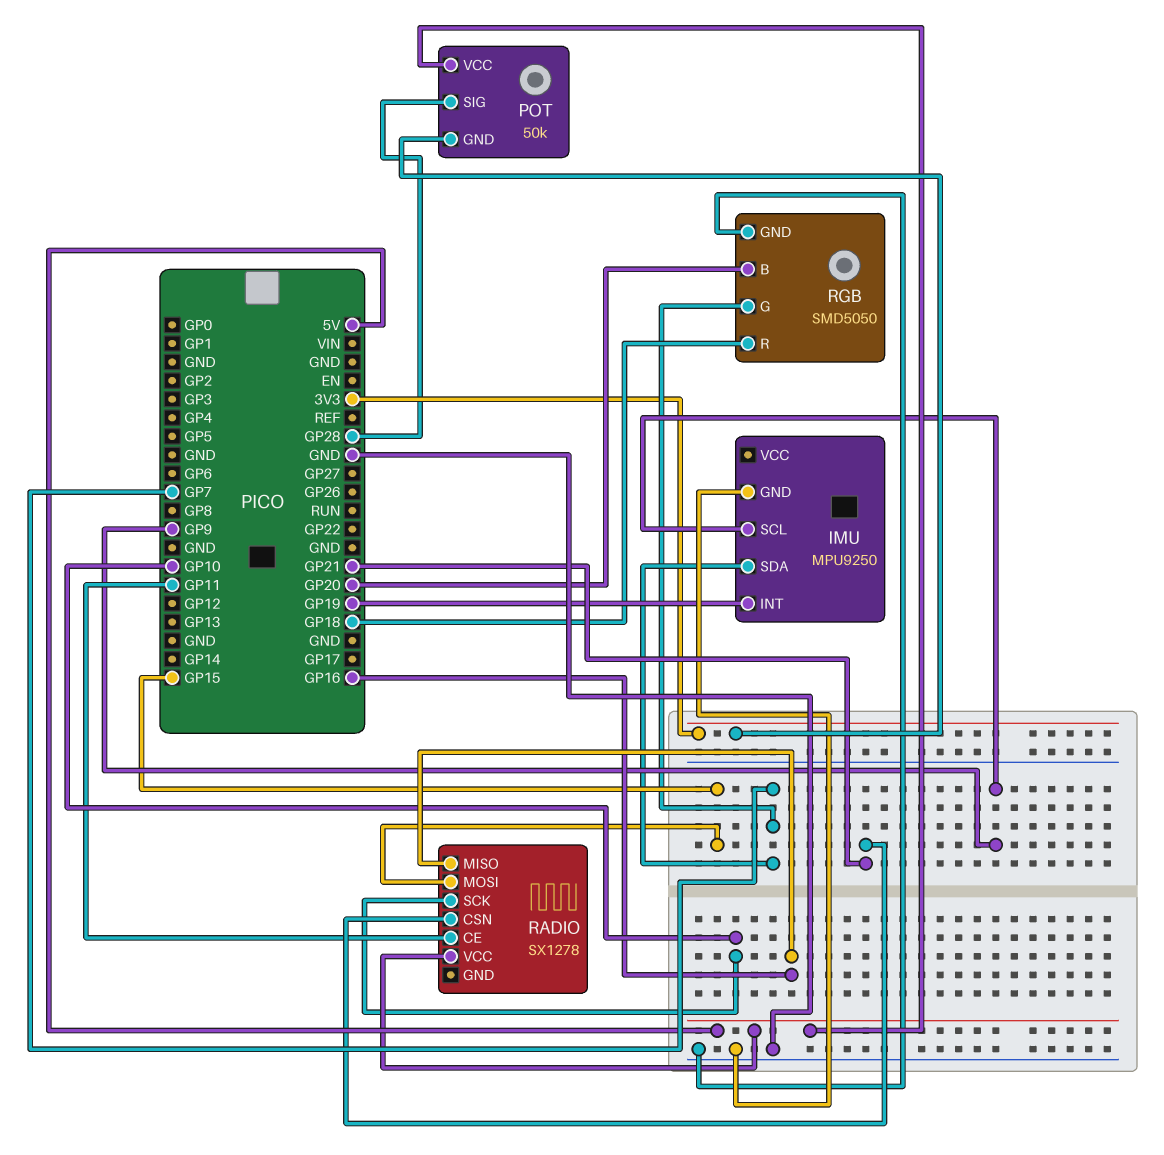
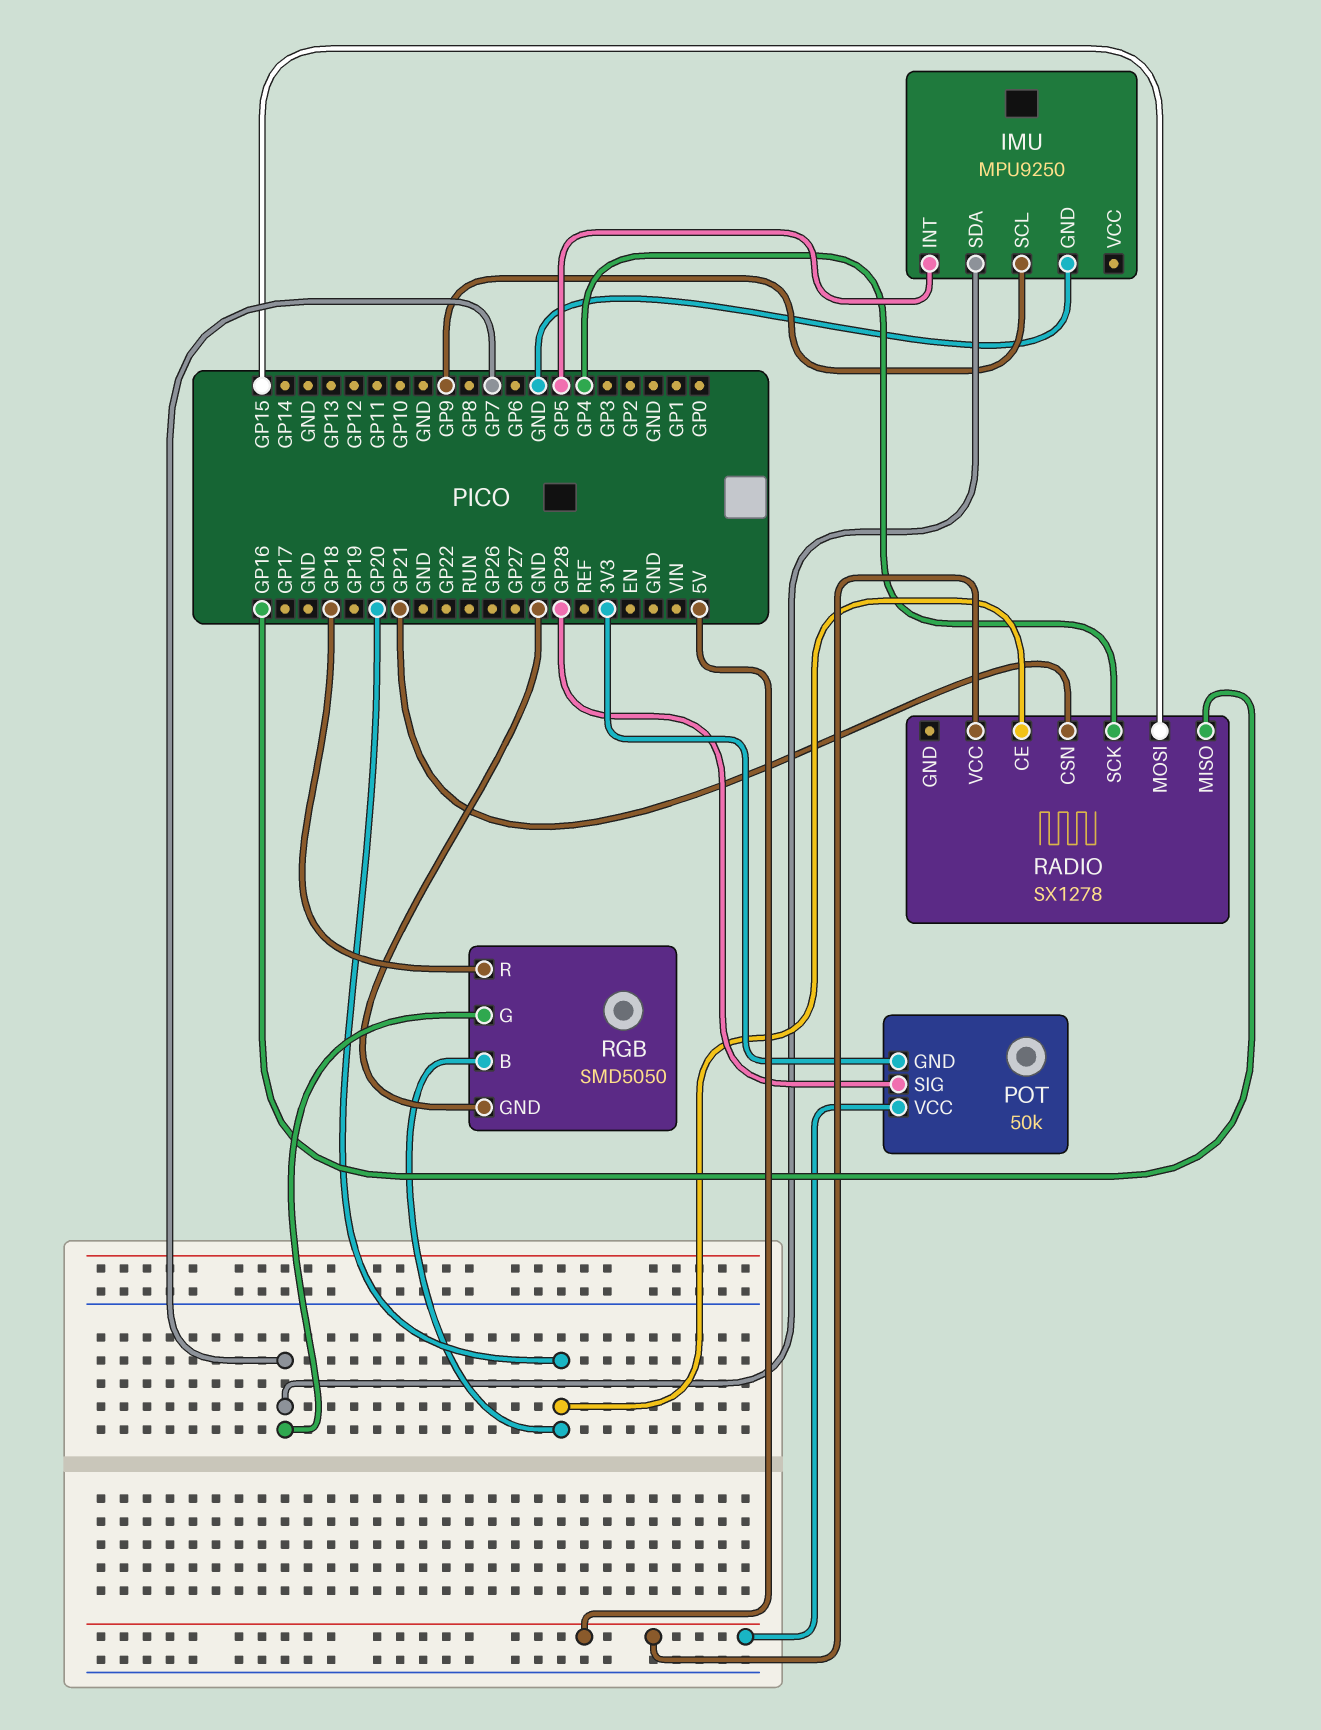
IMU pin INT: GP19 -> GP5
RADIO pin CE: GP11 -> GP20
RADIO pin SCK: GP10 -> GP4

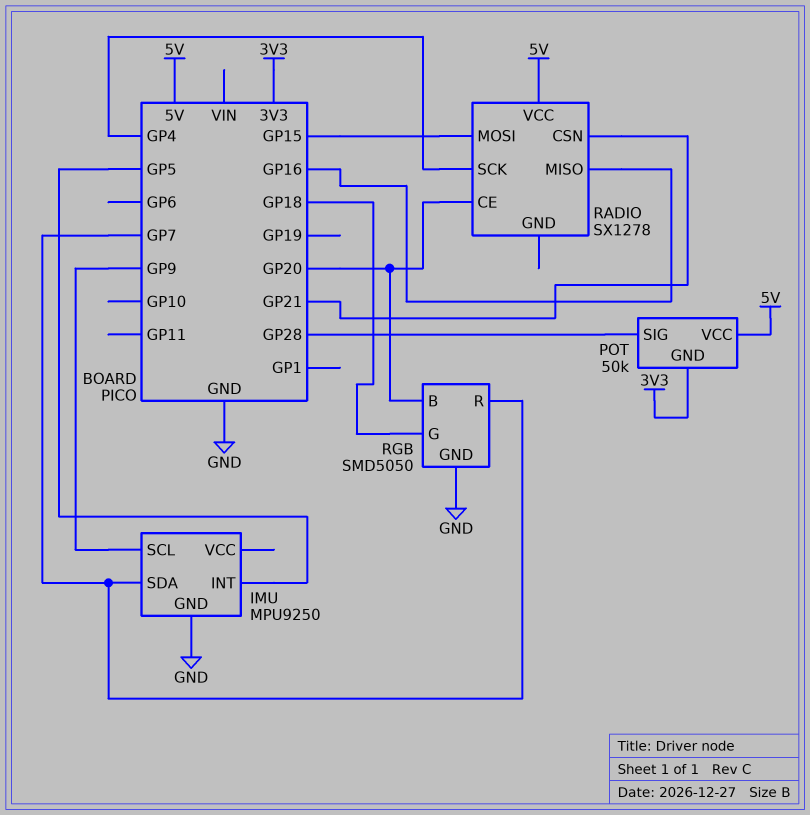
RGB pin G: GP7 -> GP18
RGB pin R: GP18 -> GP7

